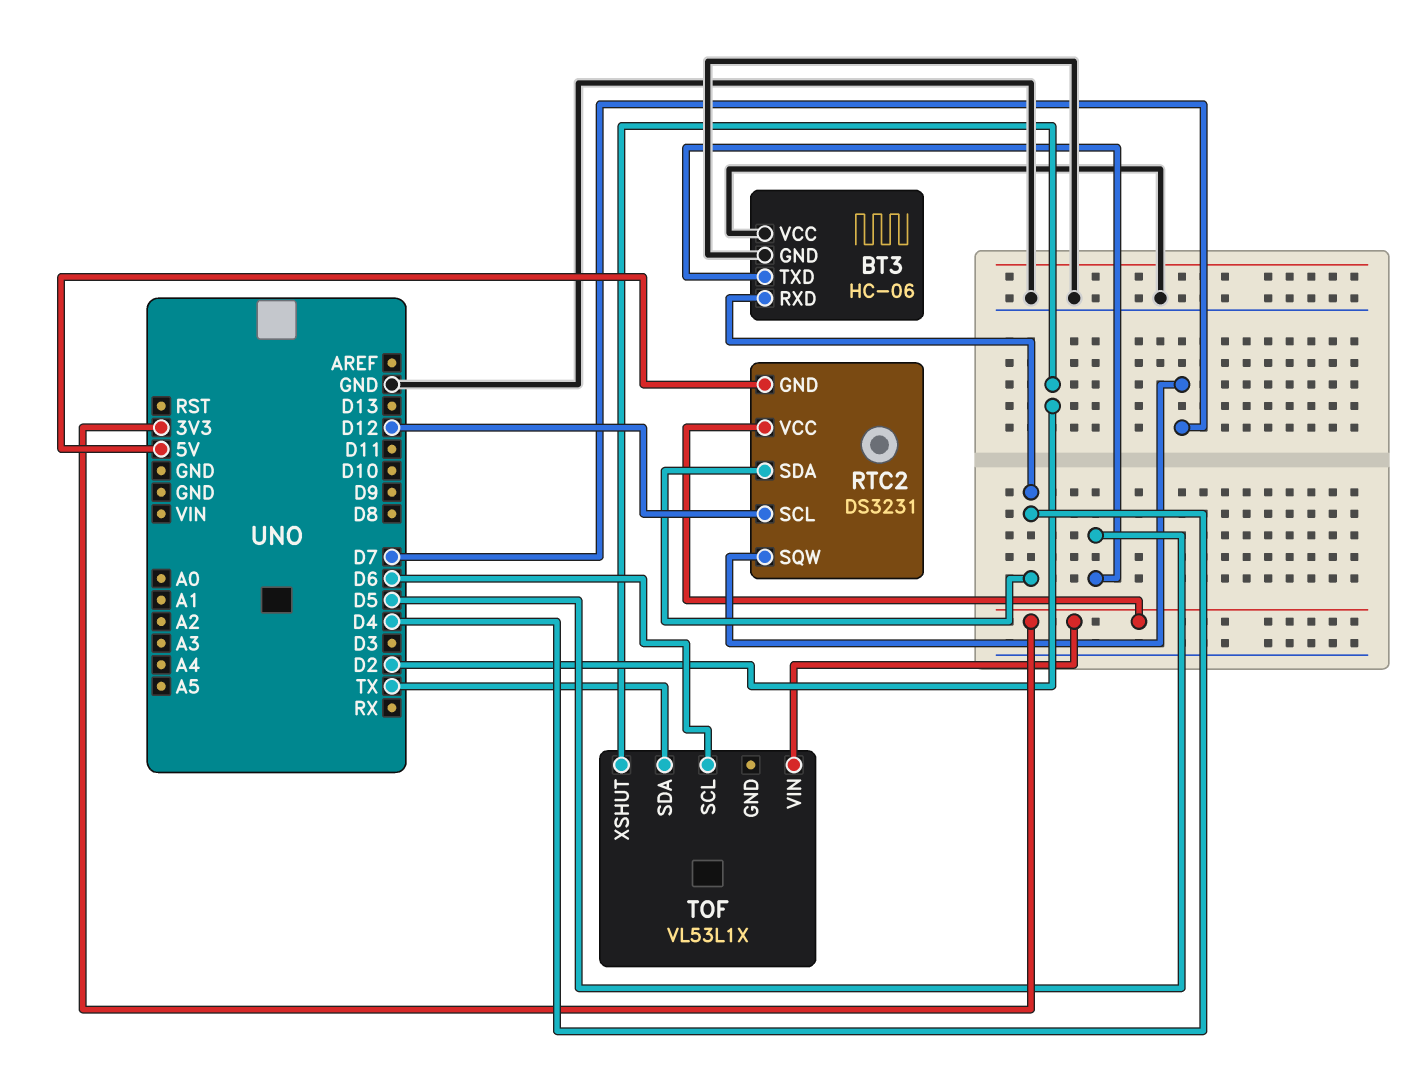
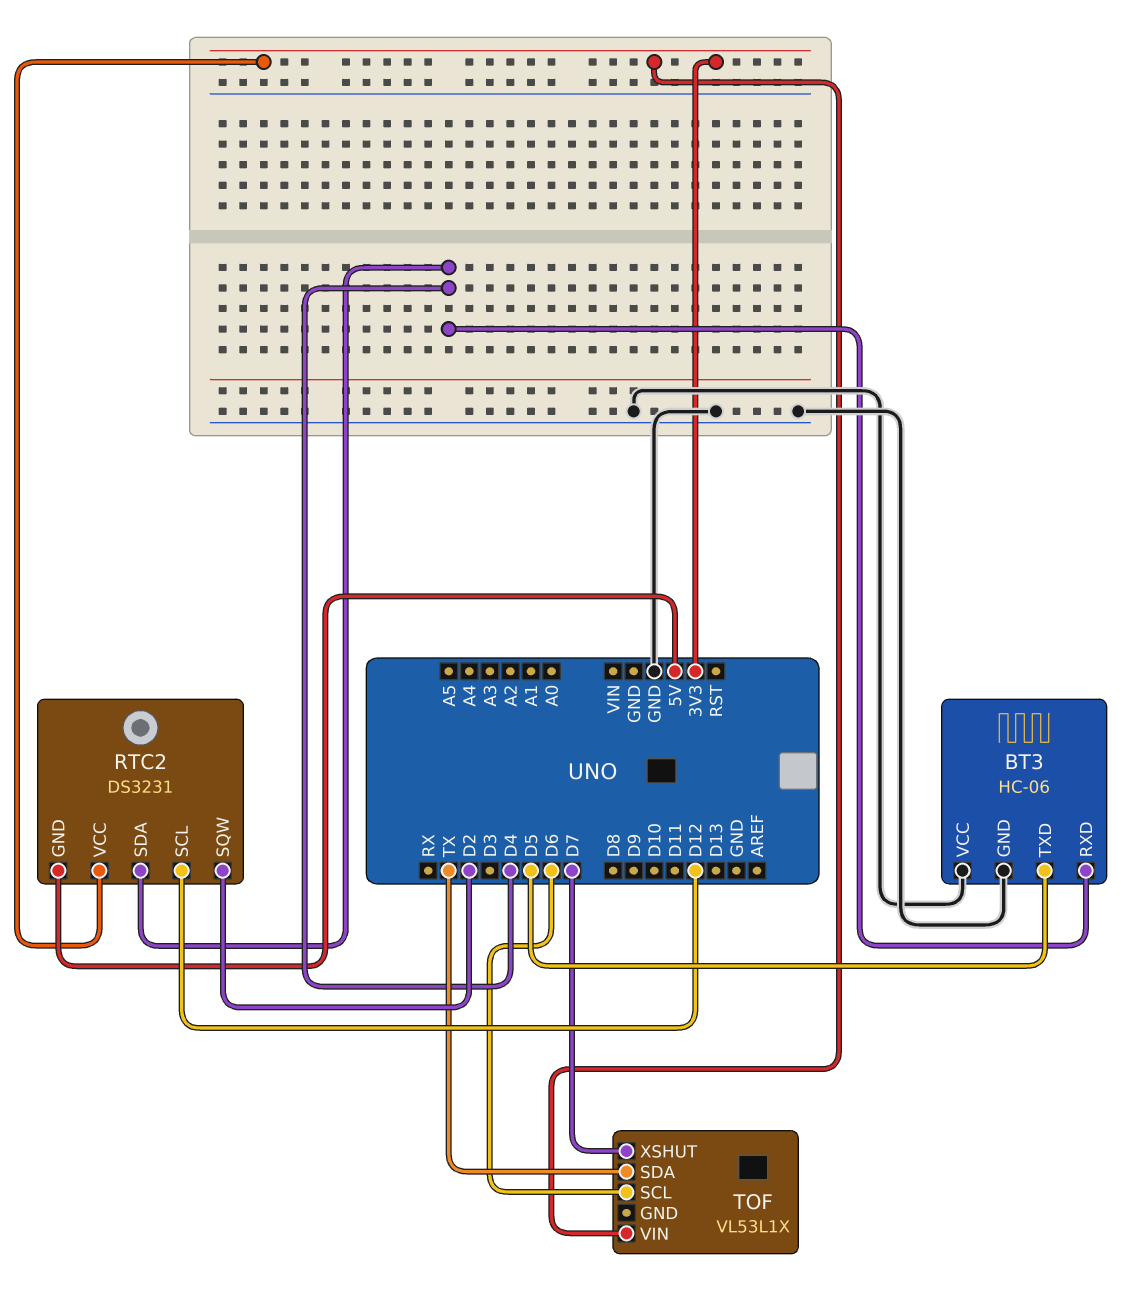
RTC2 pin SQW: D7 -> D2
TOF pin XSHUT: D2 -> D7

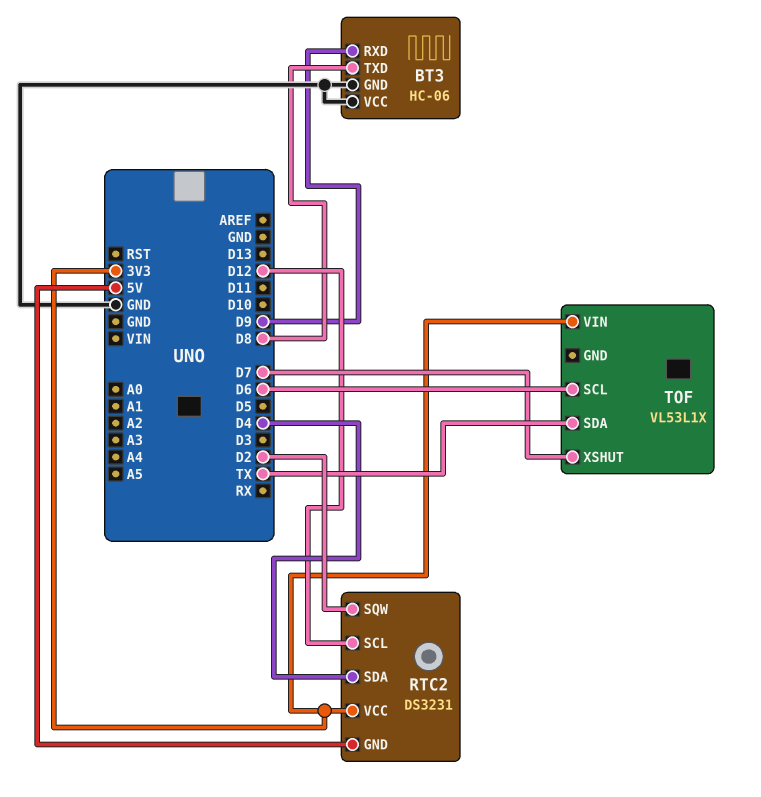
BT3 pin RXD: D4 -> D9
BT3 pin TXD: D5 -> D8

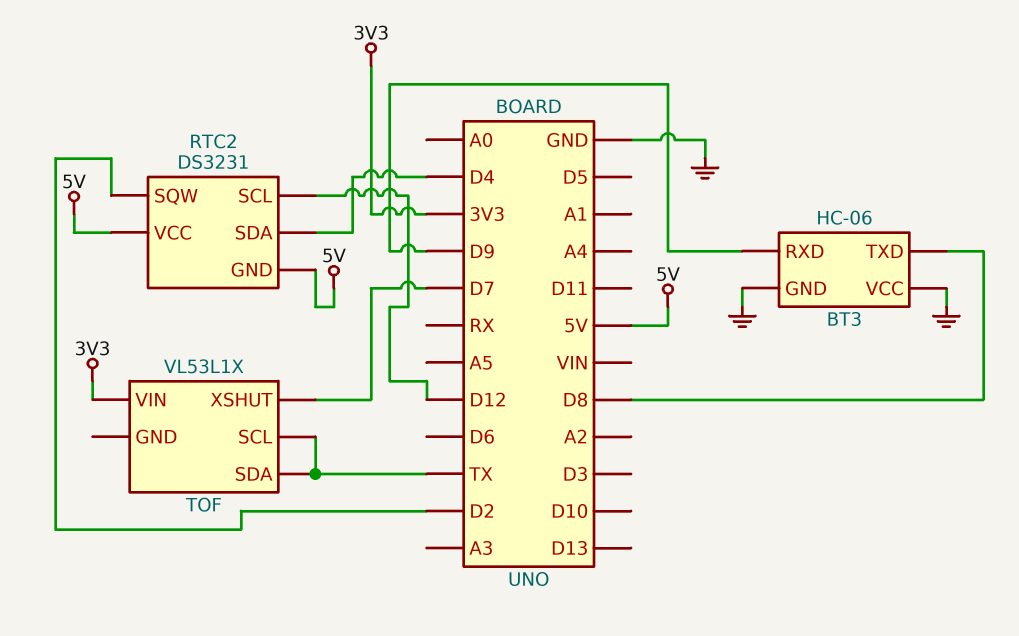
RTC2 pin VCC: 3V3 -> 5V
TOF pin SCL: D6 -> TX

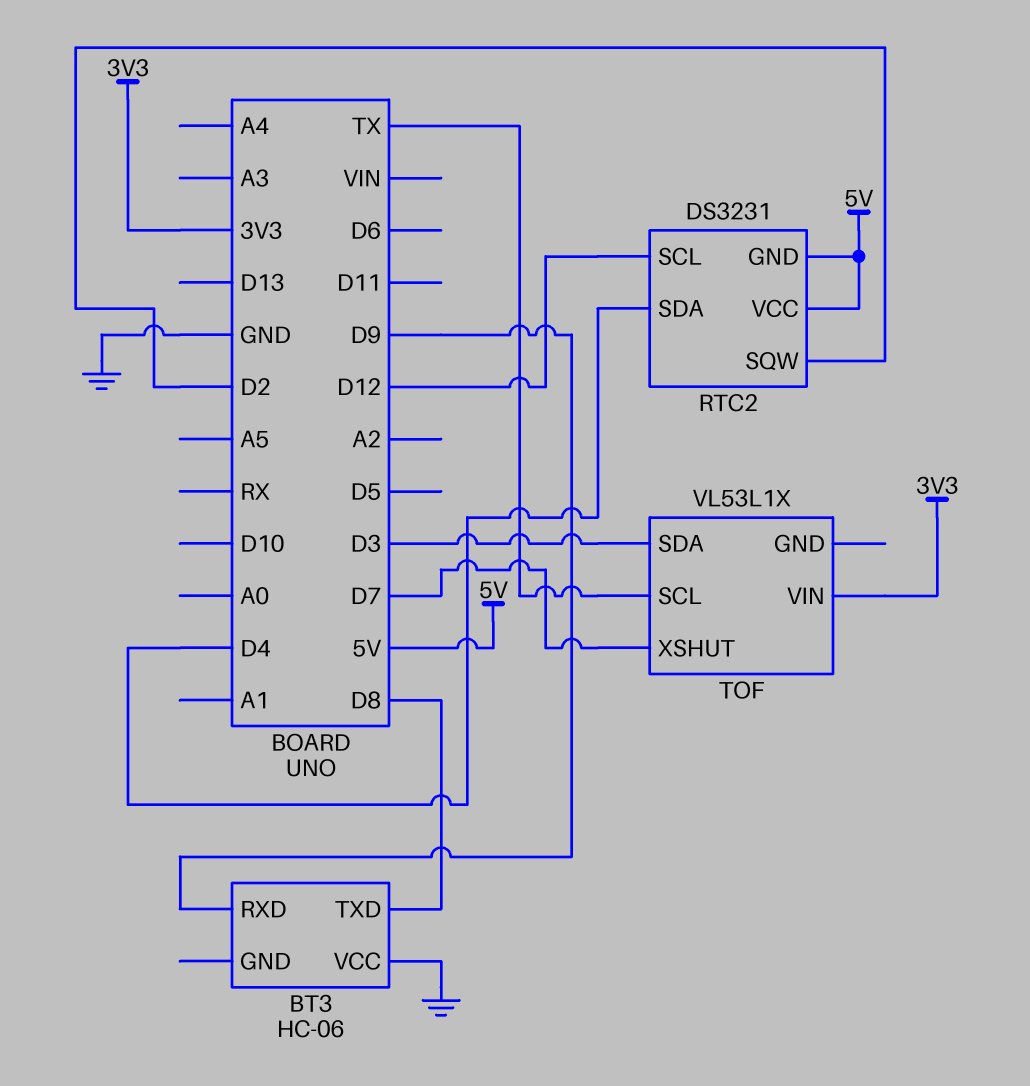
BT3 pin GND: GND -> none
TOF pin SDA: TX -> D3

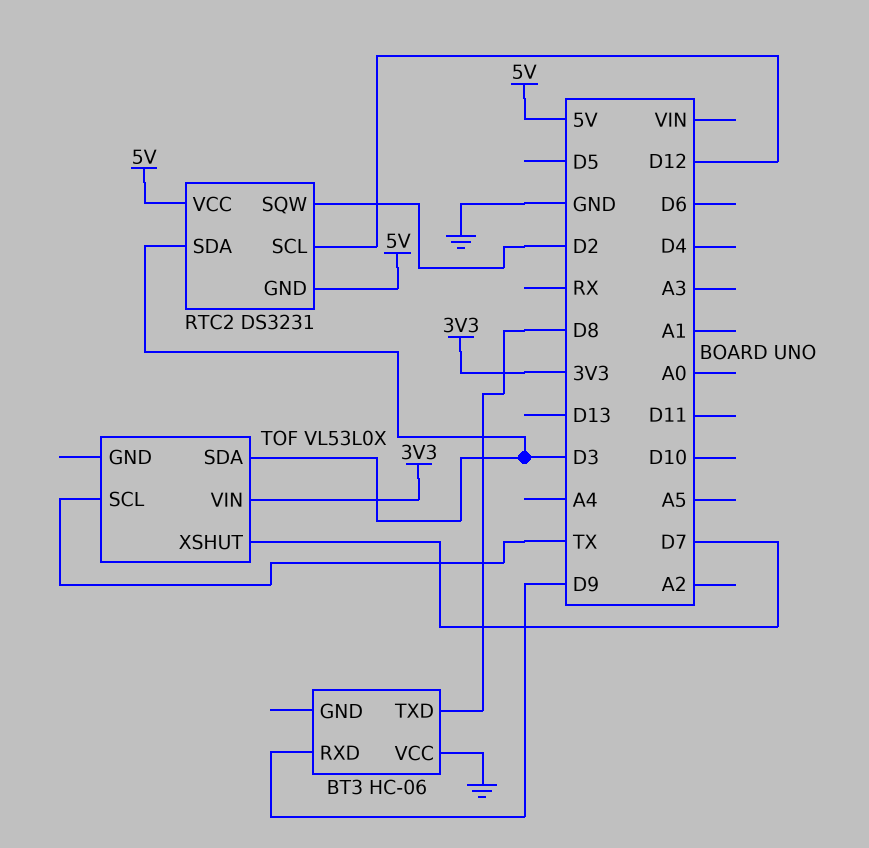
RTC2 pin SDA: D4 -> D3
TOF: VL53L1X -> VL53L0X

